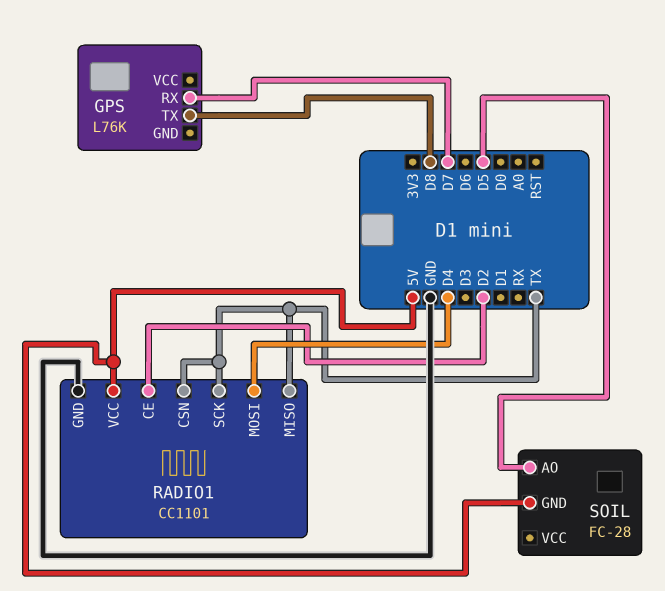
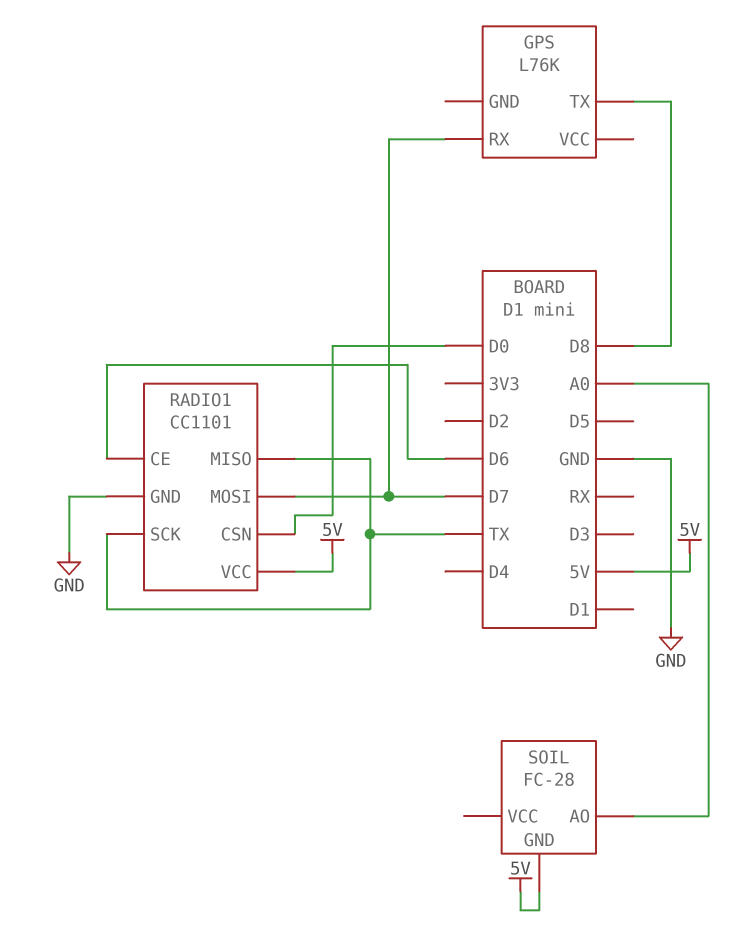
RADIO1 pin CE: D2 -> D6
RADIO1 pin CSN: TX -> D0
RADIO1 pin MOSI: D4 -> D7
SOIL pin AO: D5 -> A0

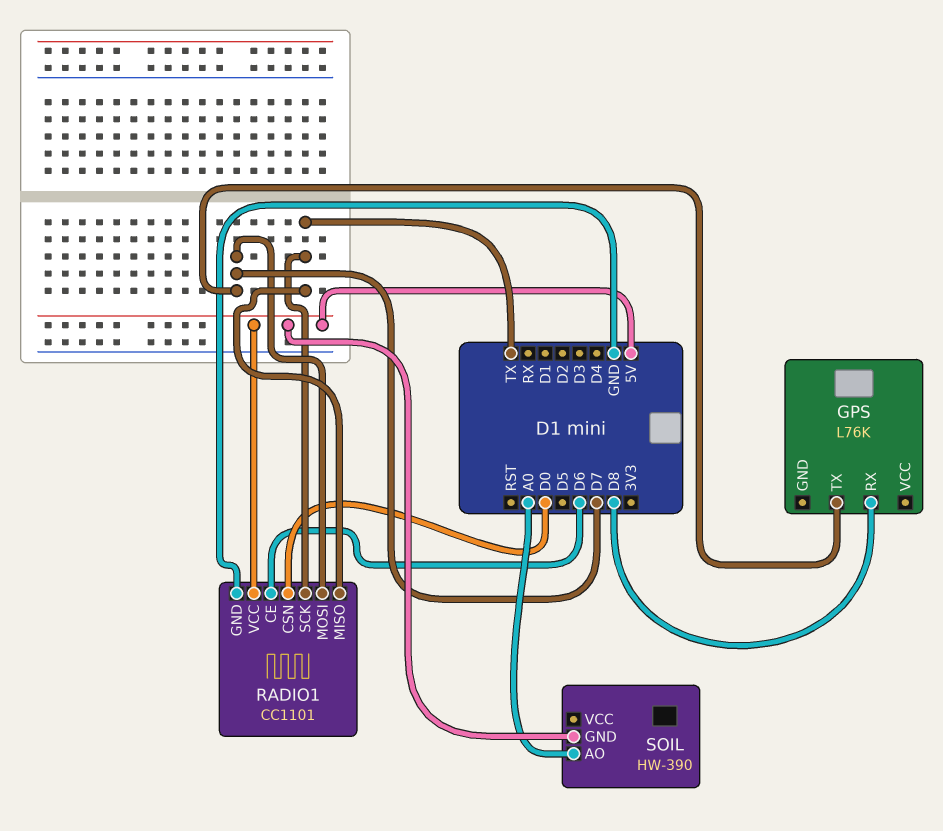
GPS pin RX: D7 -> D8
GPS pin TX: D8 -> D7
SOIL: FC-28 -> HW-390

